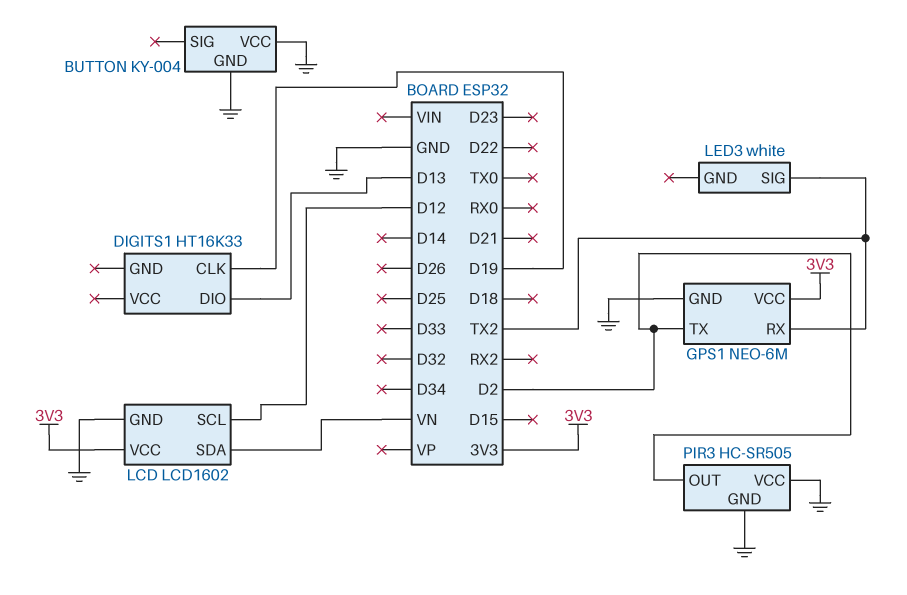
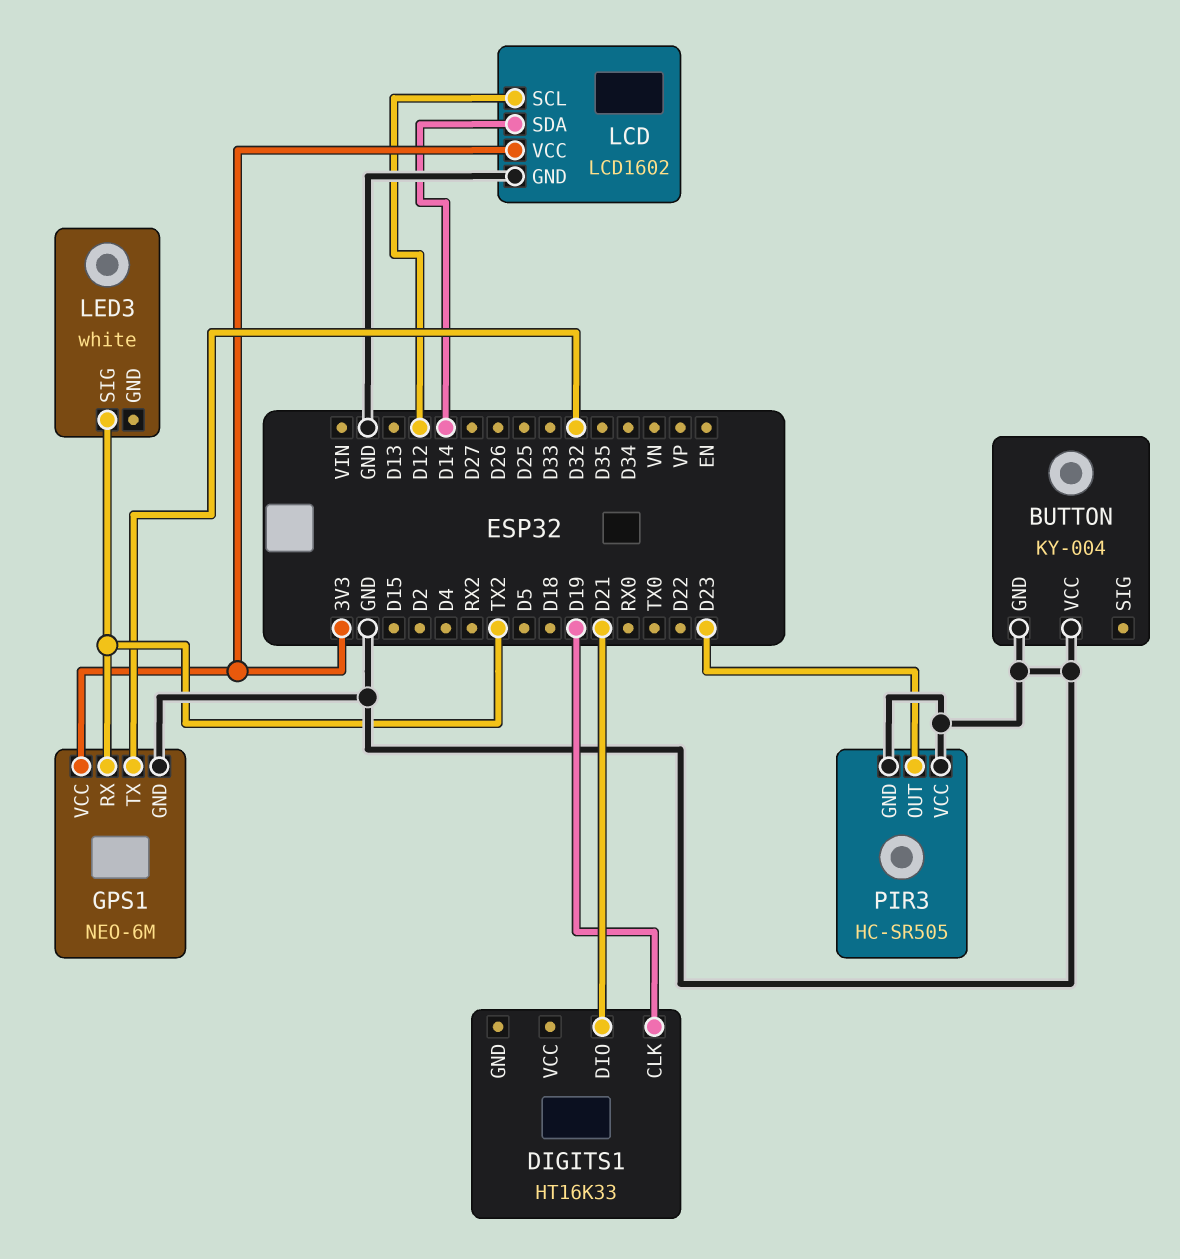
DIGITS1 pin DIO: D13 -> D21
GPS1 pin TX: D2 -> D32
LCD pin SDA: VN -> D14
PIR3 pin OUT: D2 -> D23

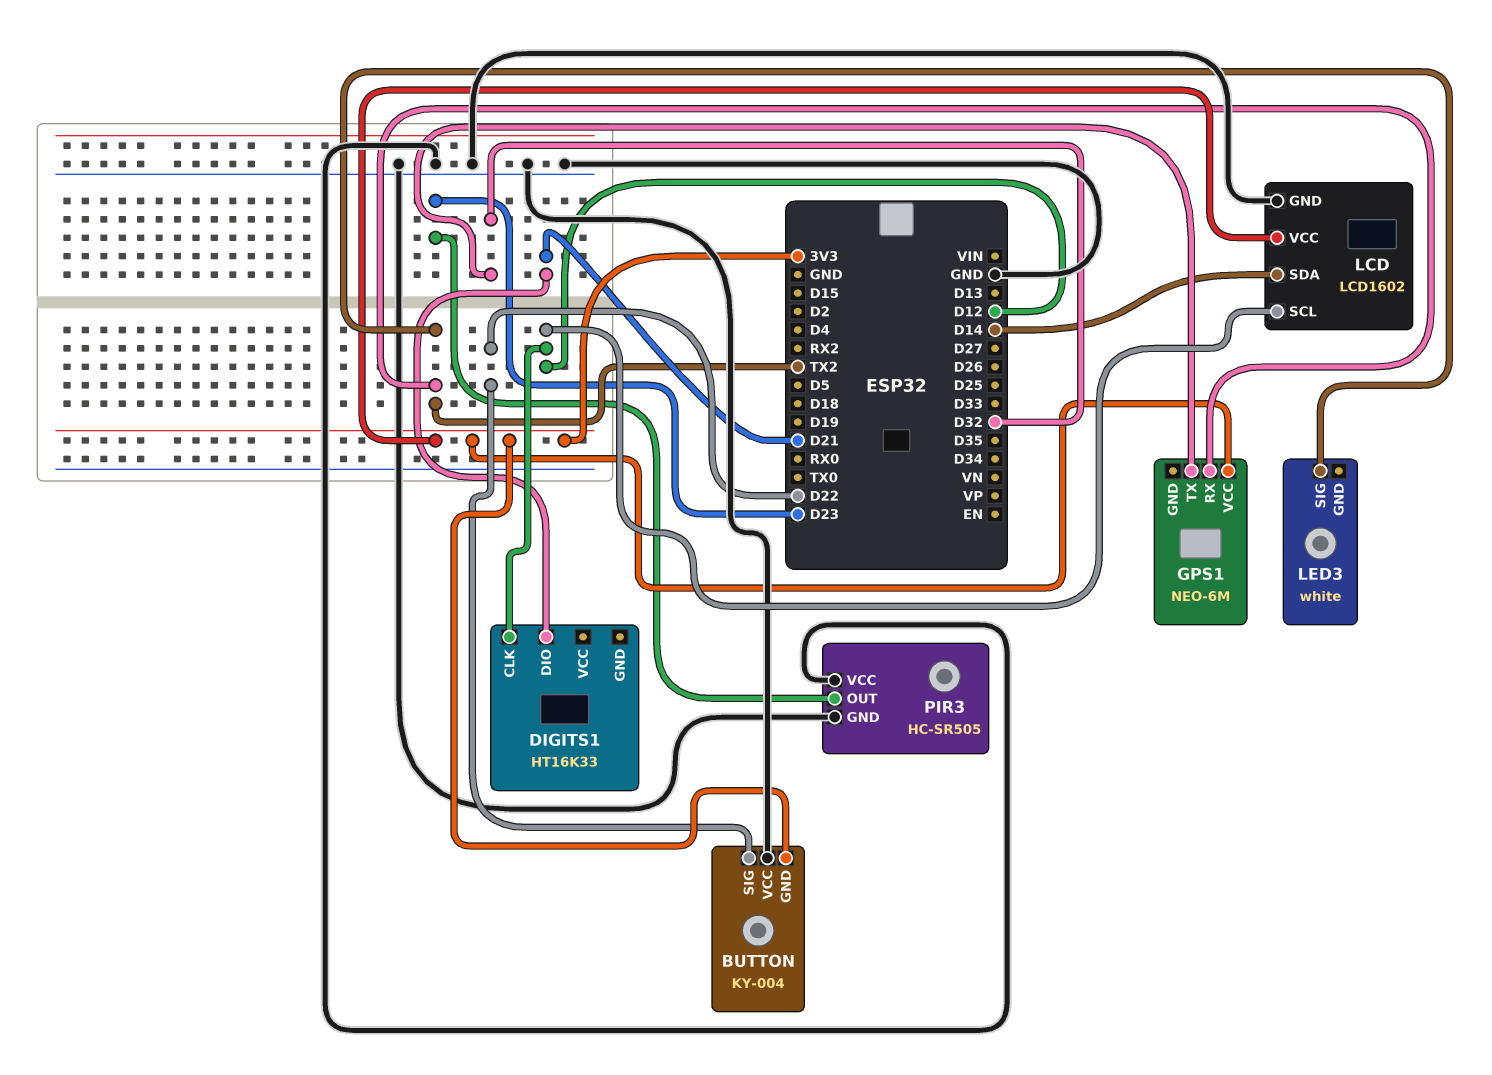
BUTTON pin GND: GND -> 3V3
BUTTON pin SIG: none -> D22
DIGITS1 pin CLK: D19 -> D12
GPS1 pin GND: GND -> none

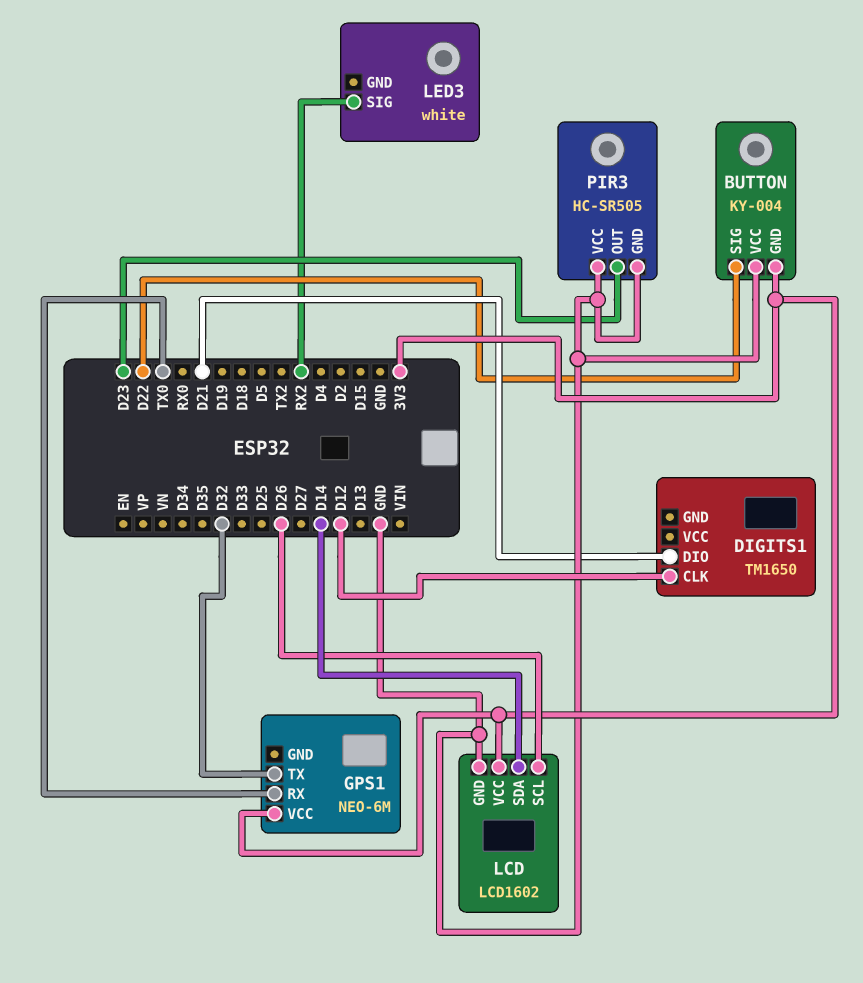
DIGITS1: HT16K33 -> TM1650
GPS1 pin RX: TX2 -> TX0
LCD pin SCL: D12 -> D26
LED3 pin SIG: TX2 -> RX2

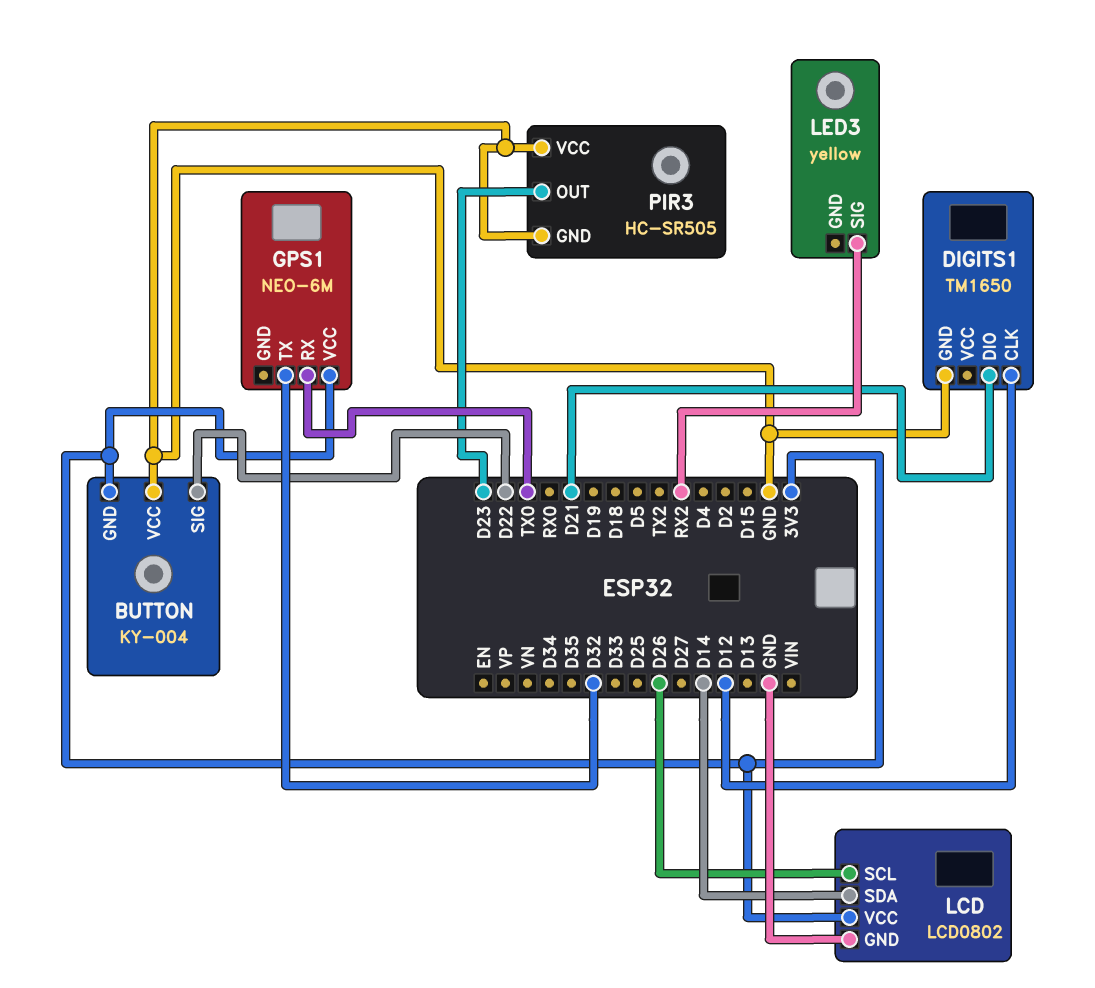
DIGITS1 pin GND: none -> GND
LCD: LCD1602 -> LCD0802
LED3: white -> yellow

